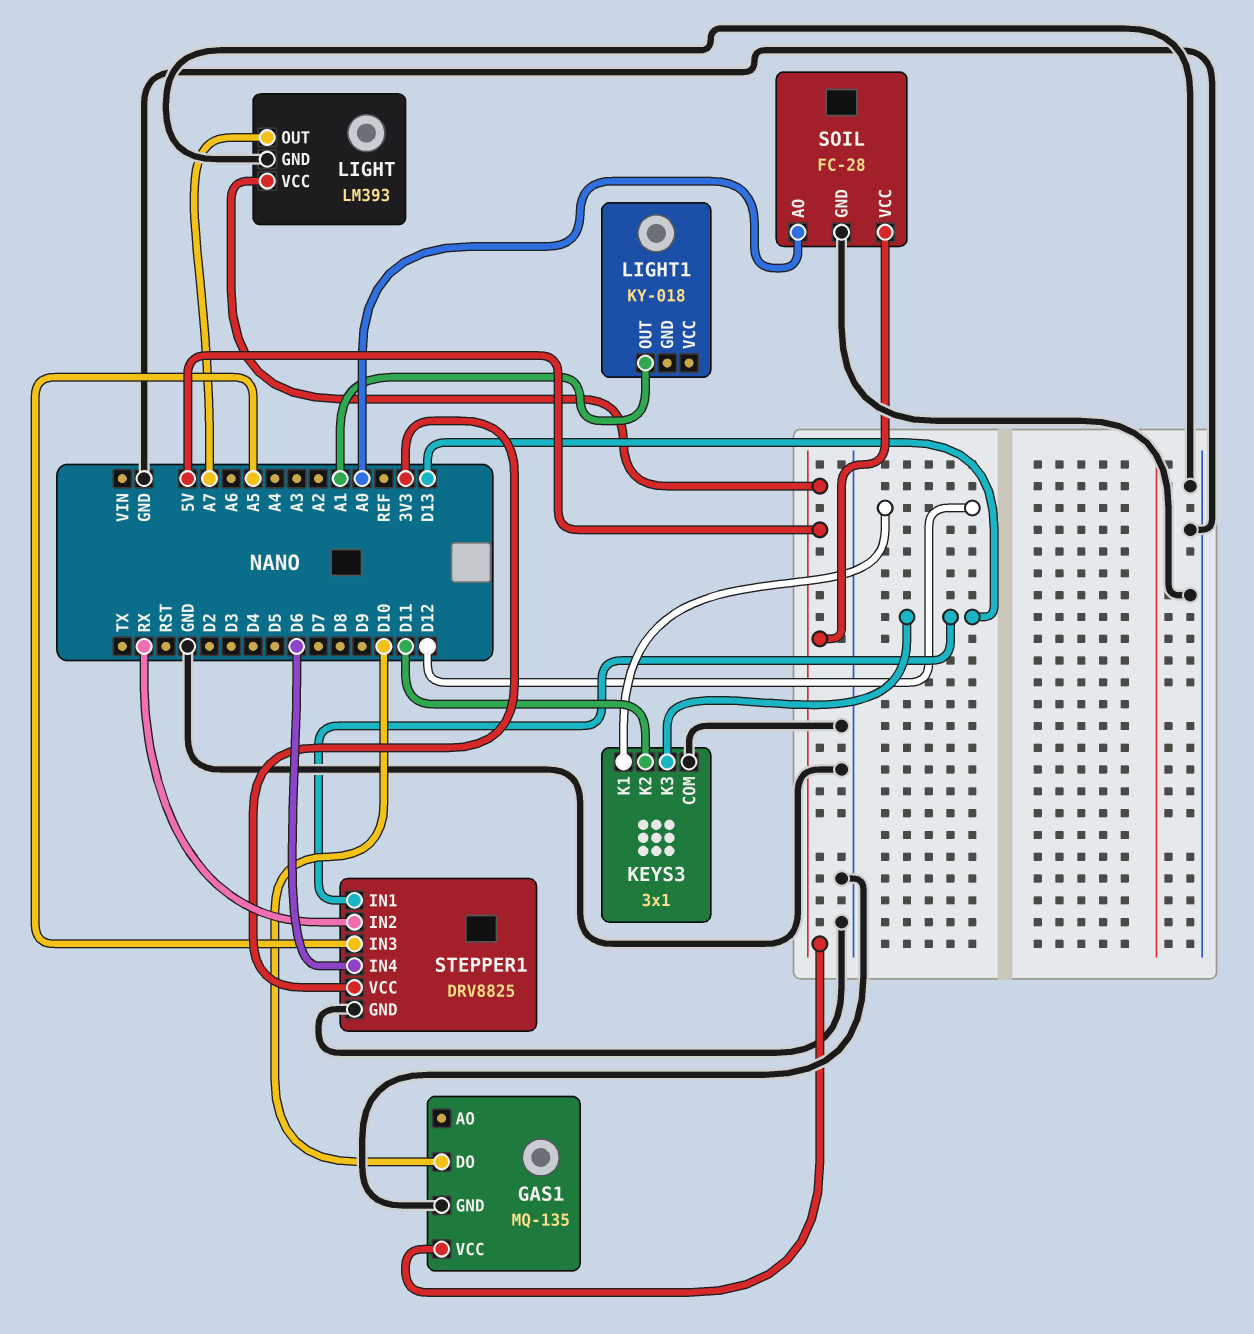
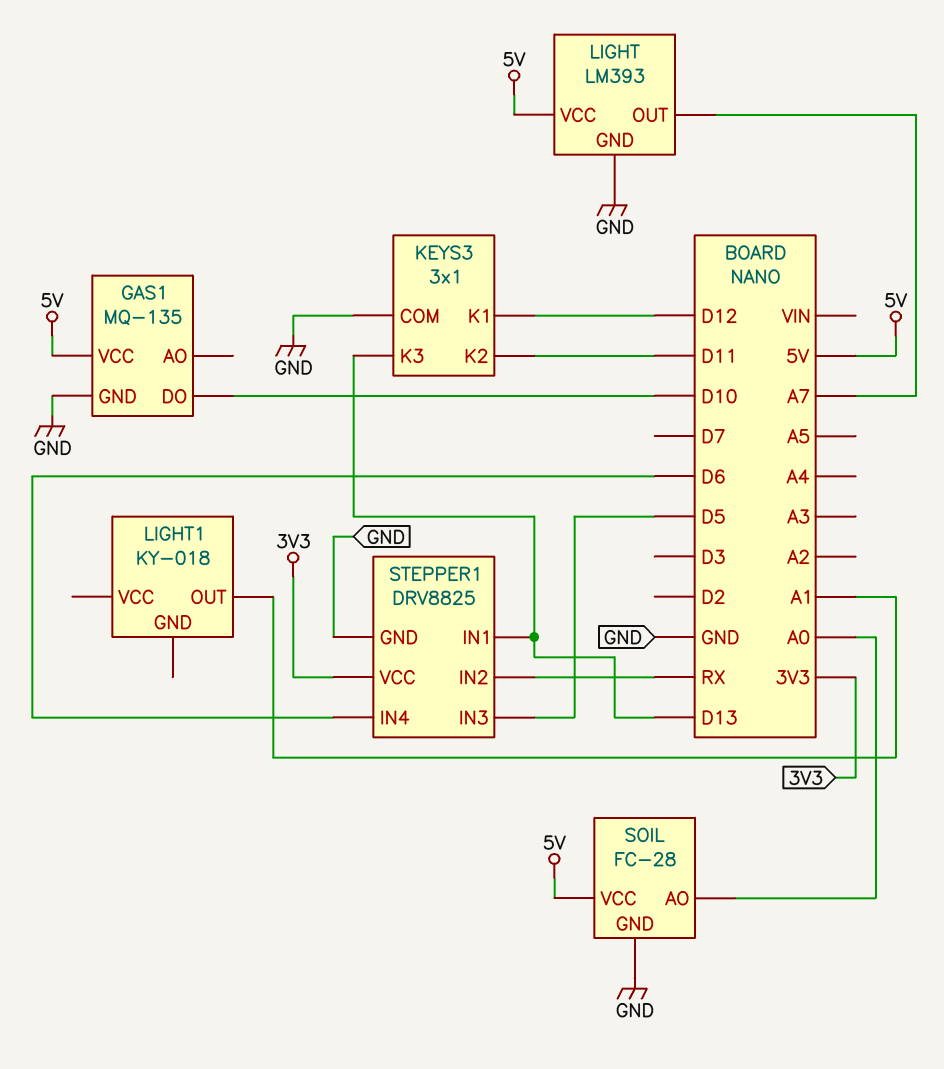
STEPPER1 pin IN3: A5 -> D5

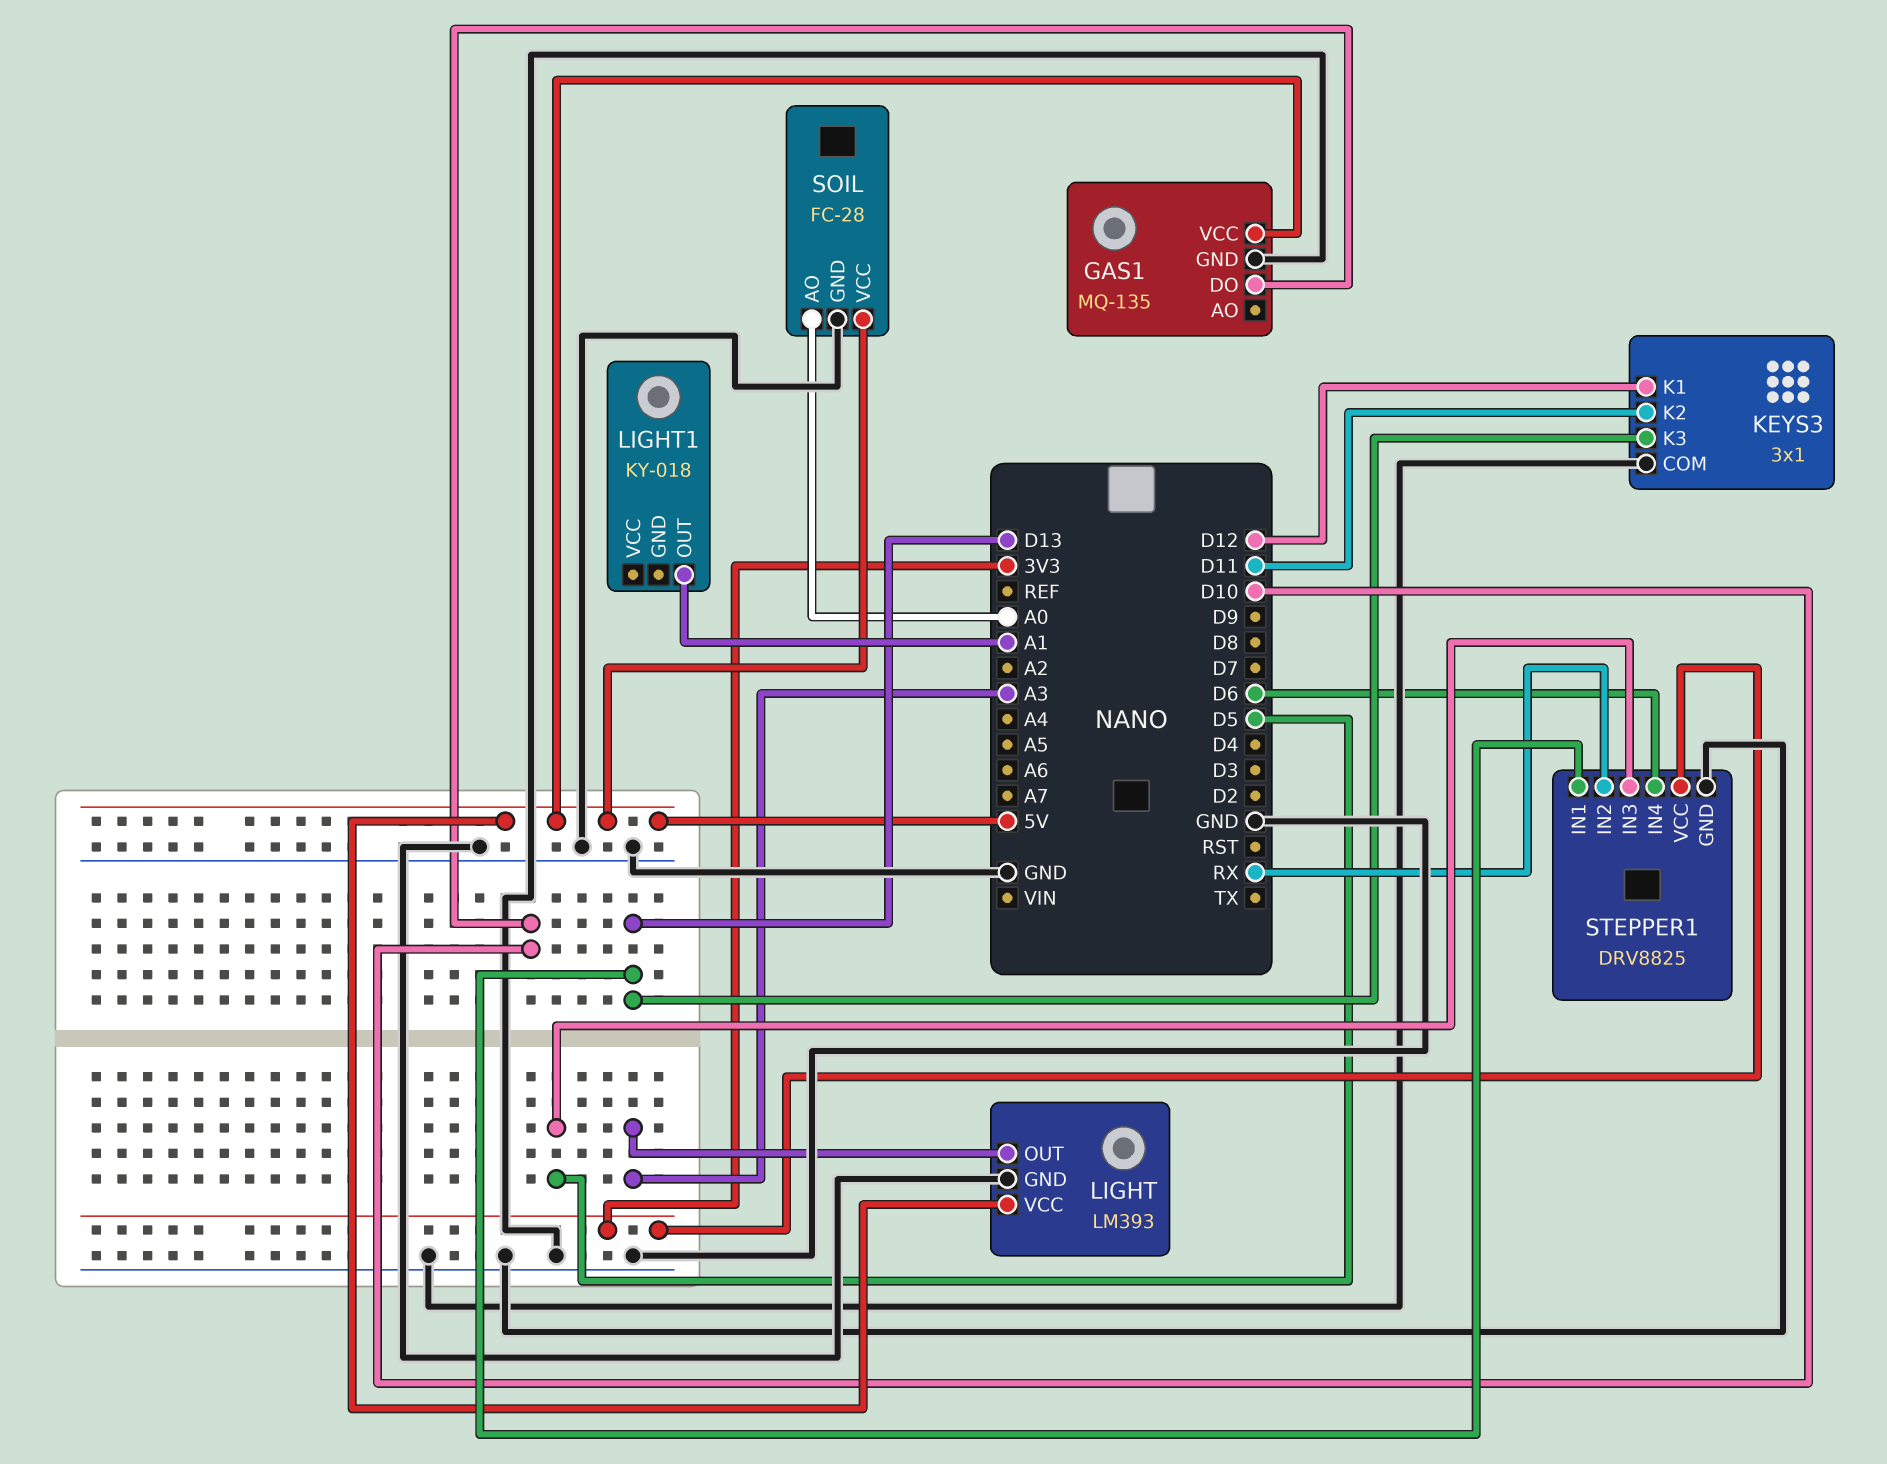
LIGHT pin OUT: A7 -> A3

